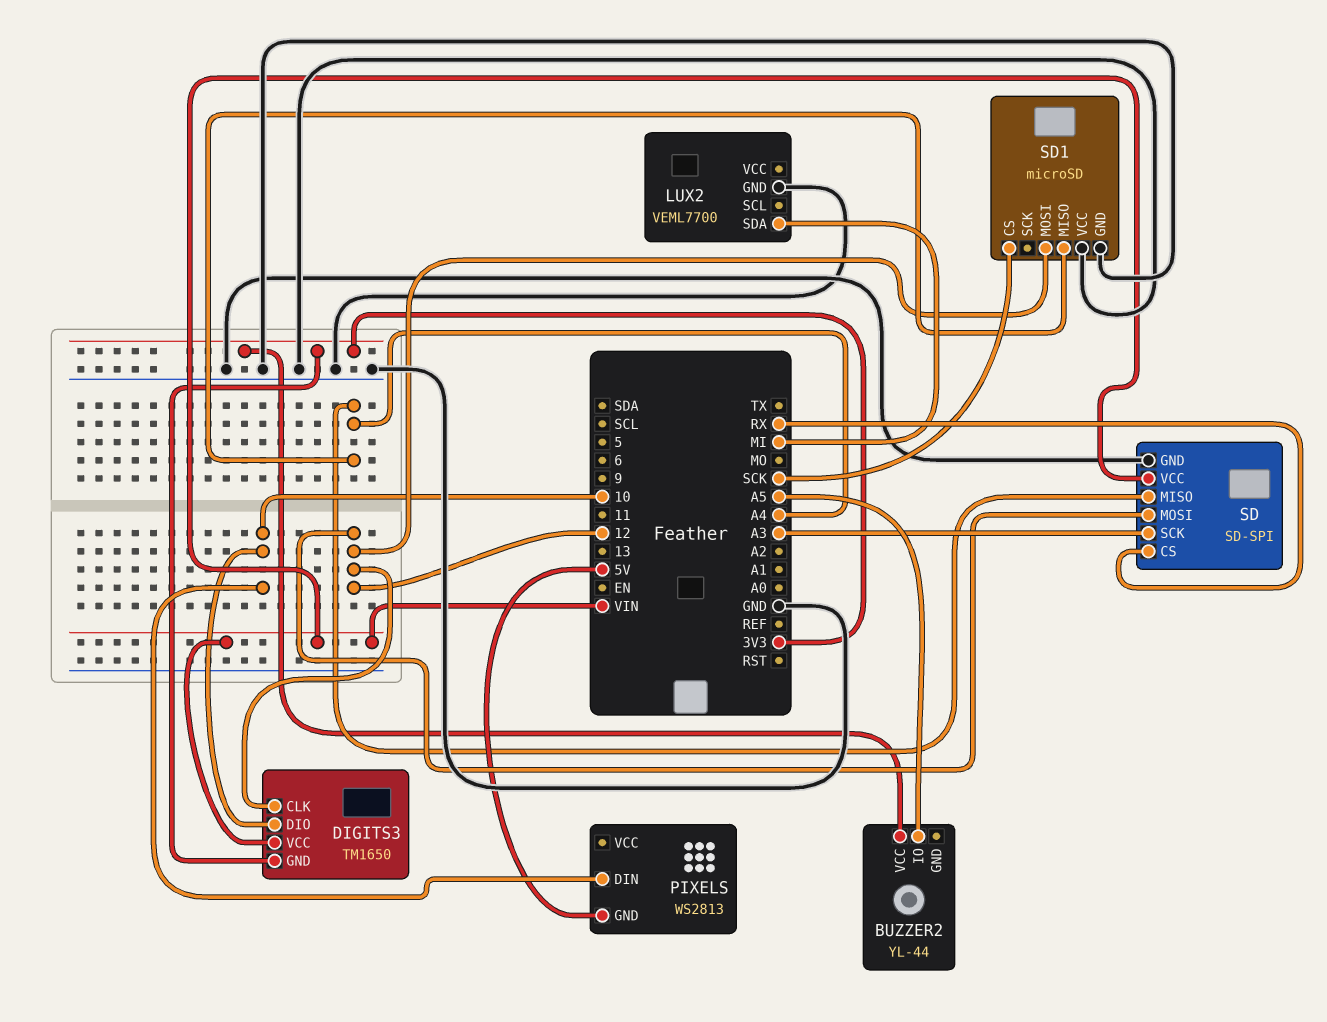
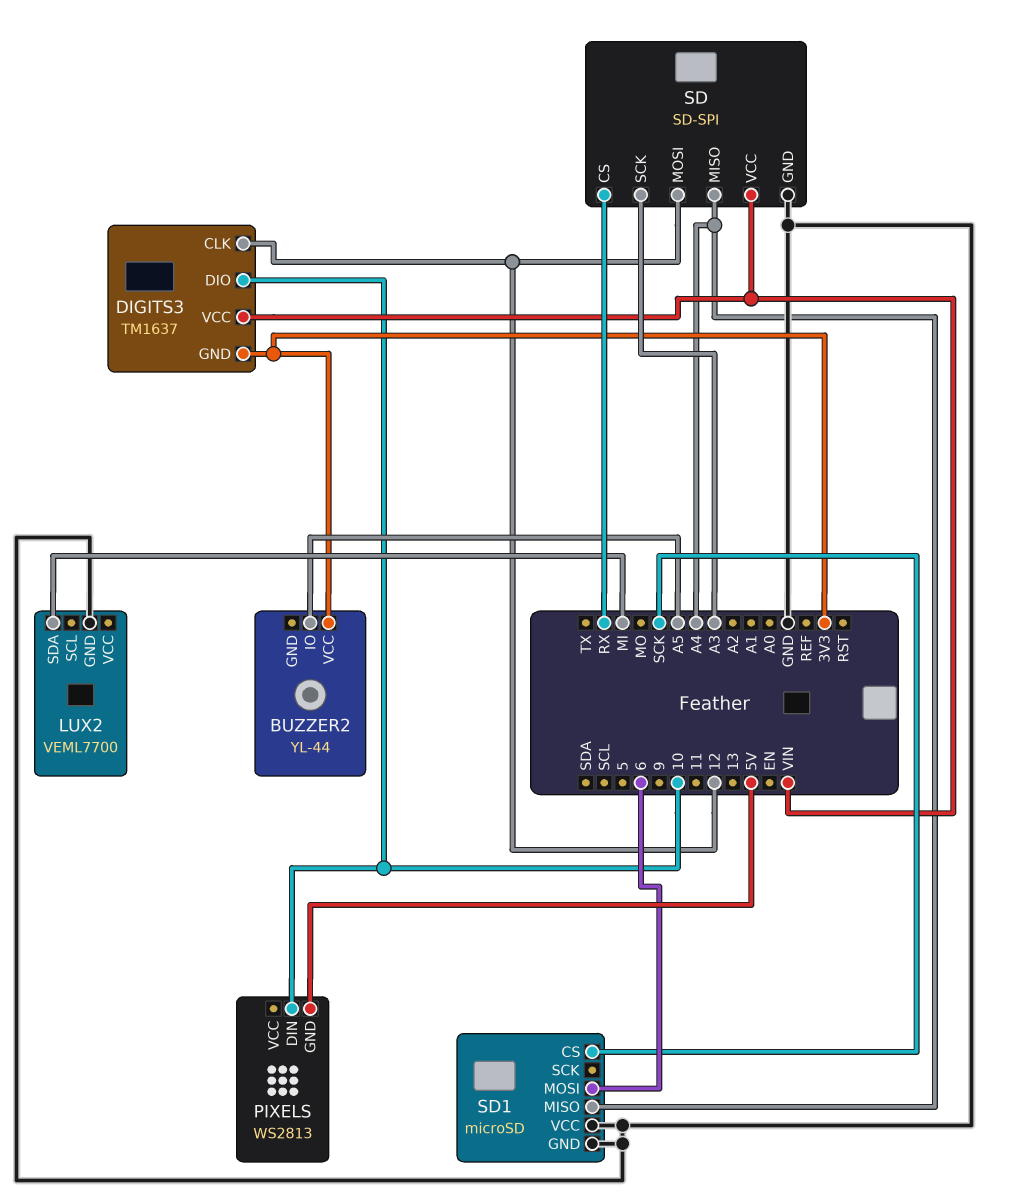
DIGITS3: TM1650 -> TM1637
SD1 pin MOSI: 12 -> 6

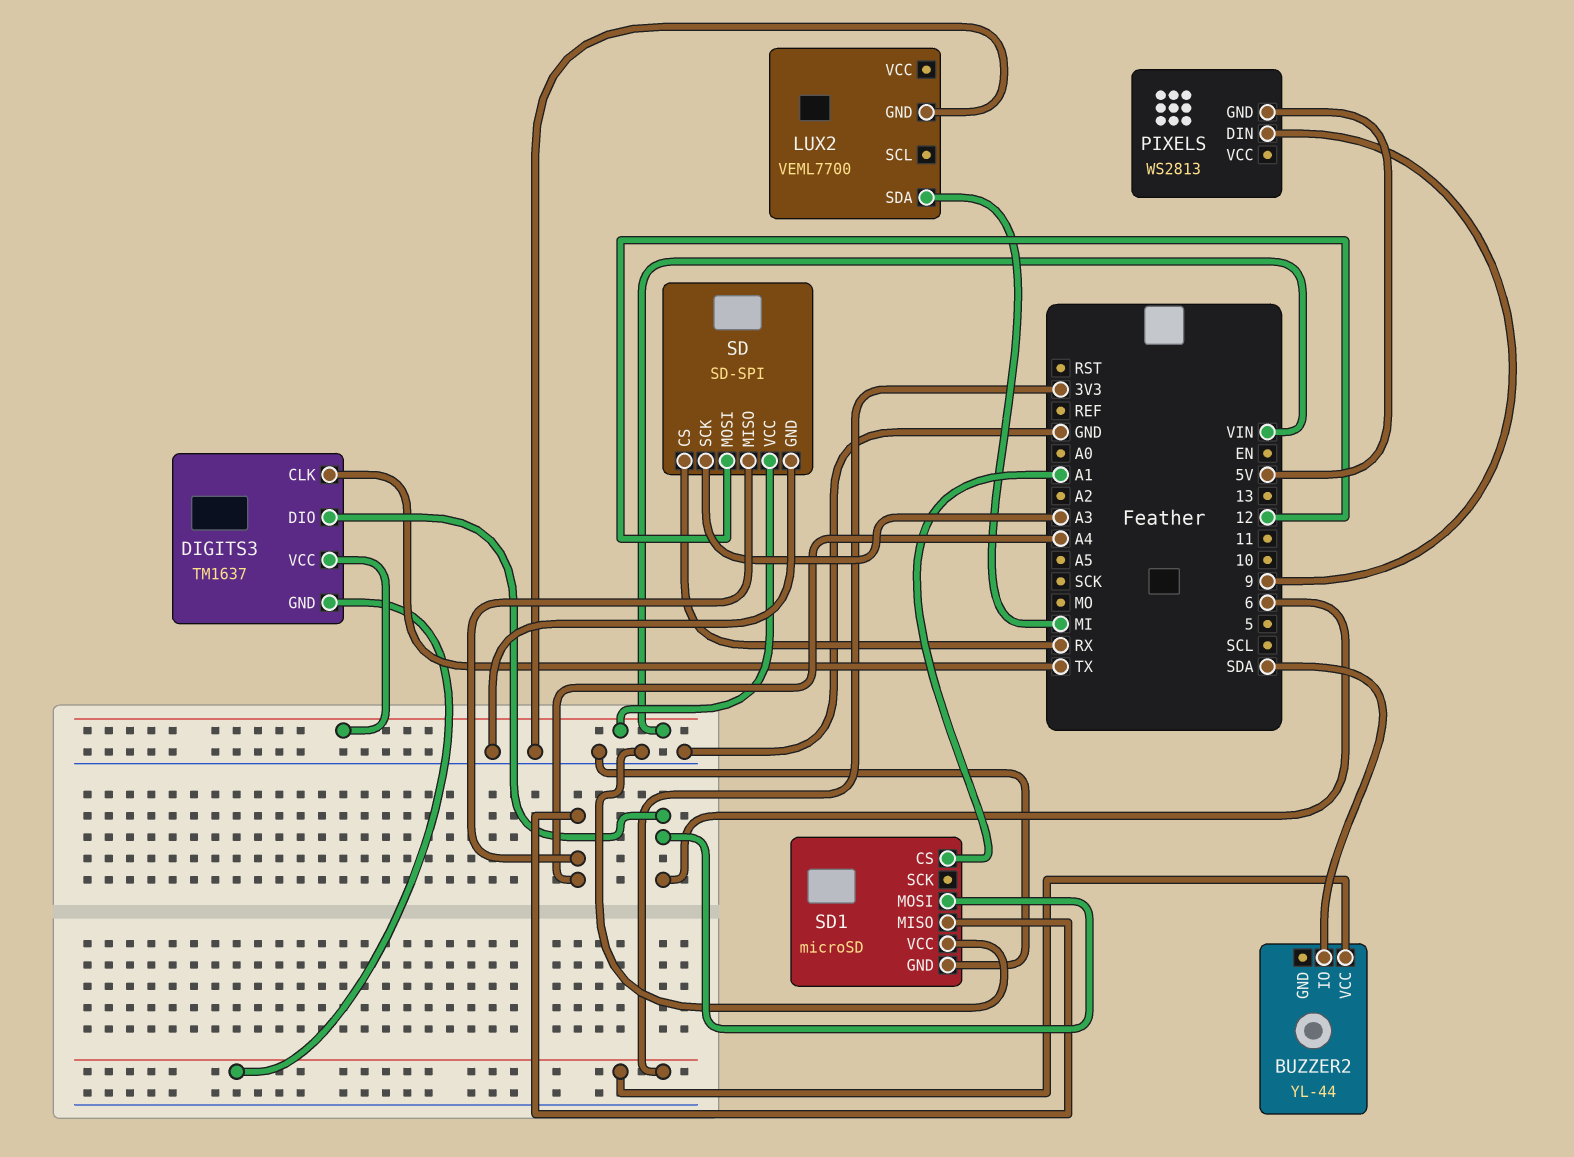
BUZZER2 pin IO: A5 -> SDA
DIGITS3 pin CLK: 12 -> TX
DIGITS3 pin DIO: 10 -> 6
PIXELS pin DIN: 10 -> 9
SD1 pin CS: SCK -> A1

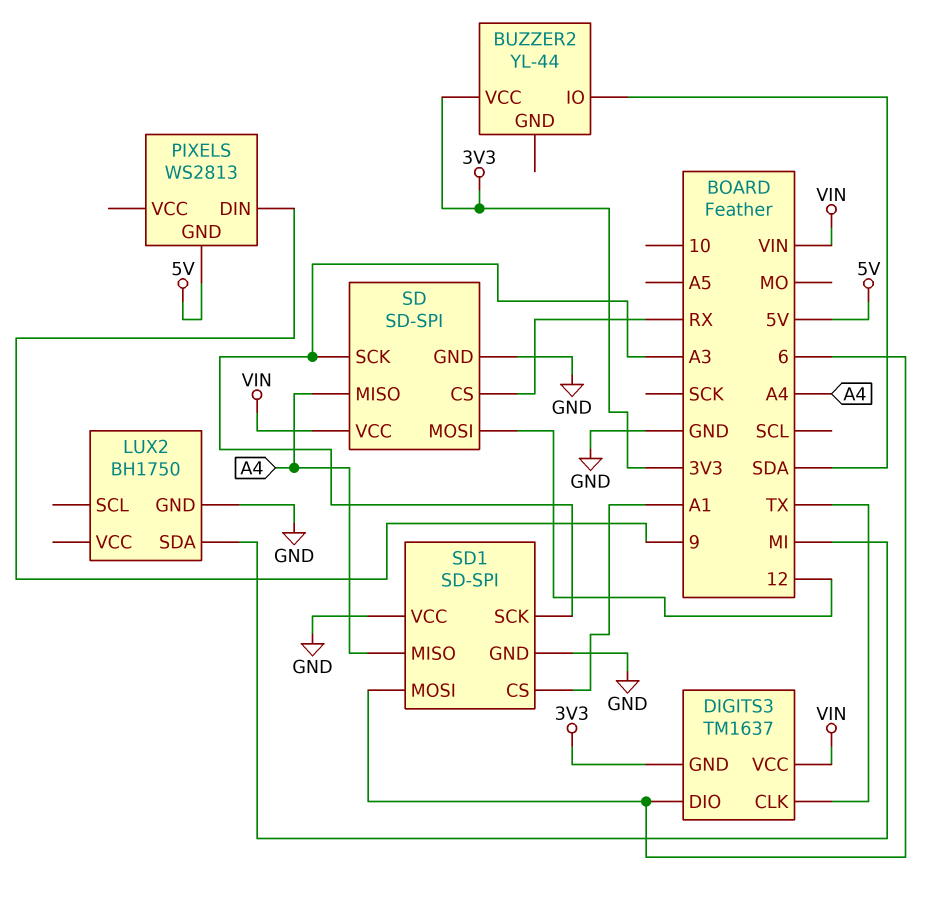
LUX2: VEML7700 -> BH1750
SD1: microSD -> SD-SPI
SD1 pin SCK: none -> A3

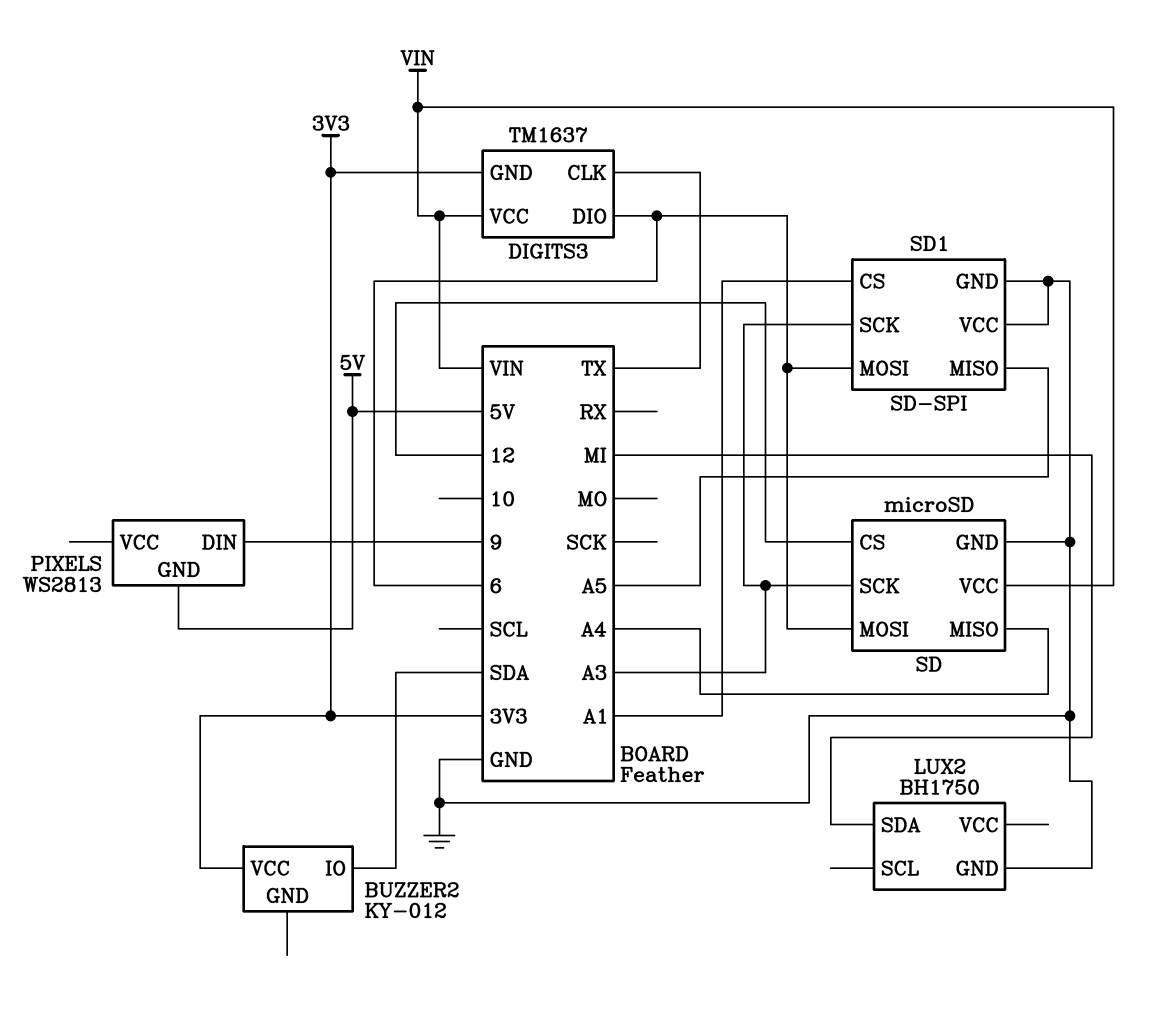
BUZZER2: YL-44 -> KY-012
SD: SD-SPI -> microSD
SD pin CS: RX -> 12
SD pin MOSI: 12 -> 6
SD1 pin MISO: A4 -> A5

